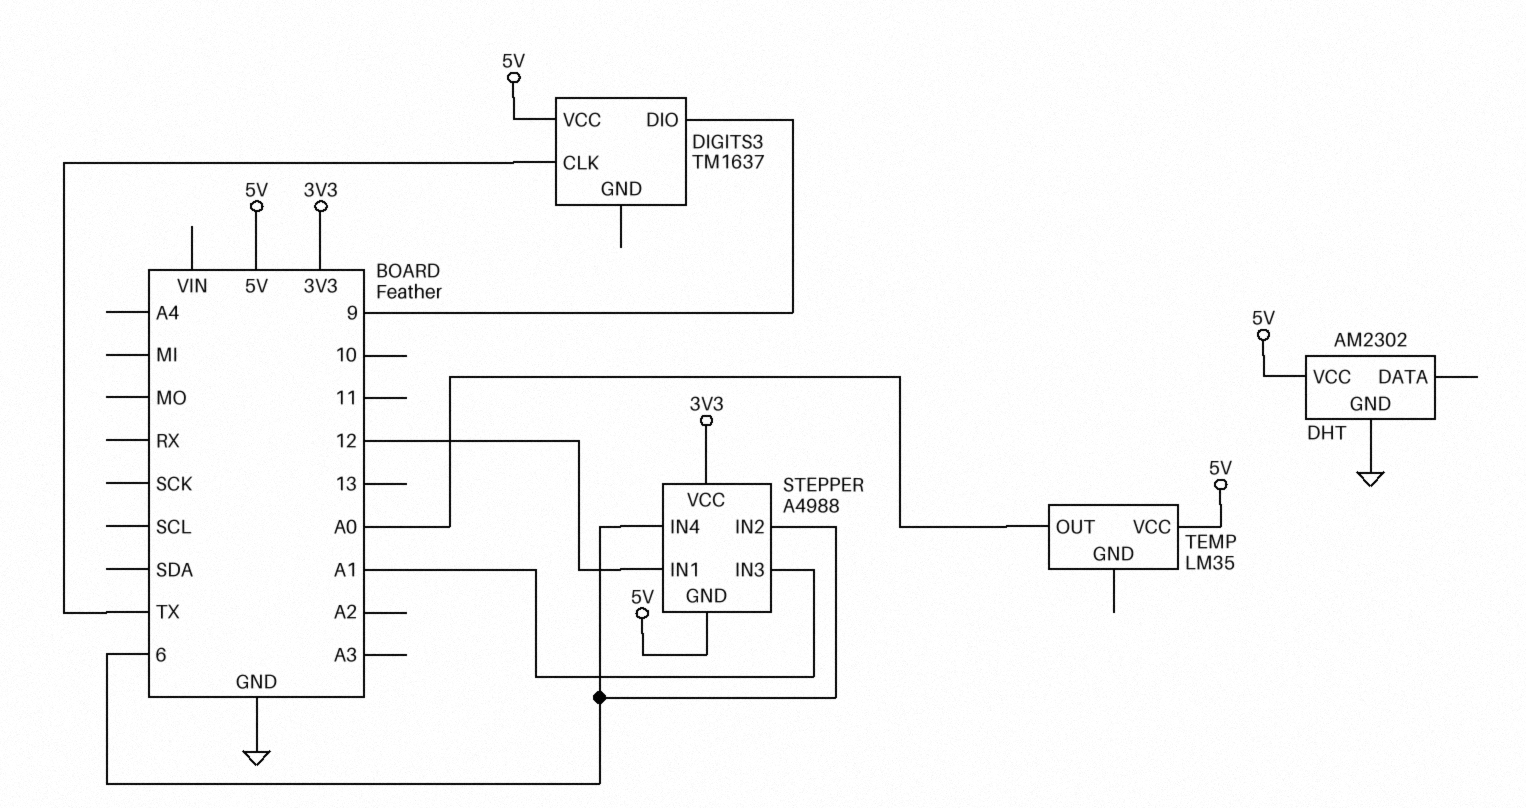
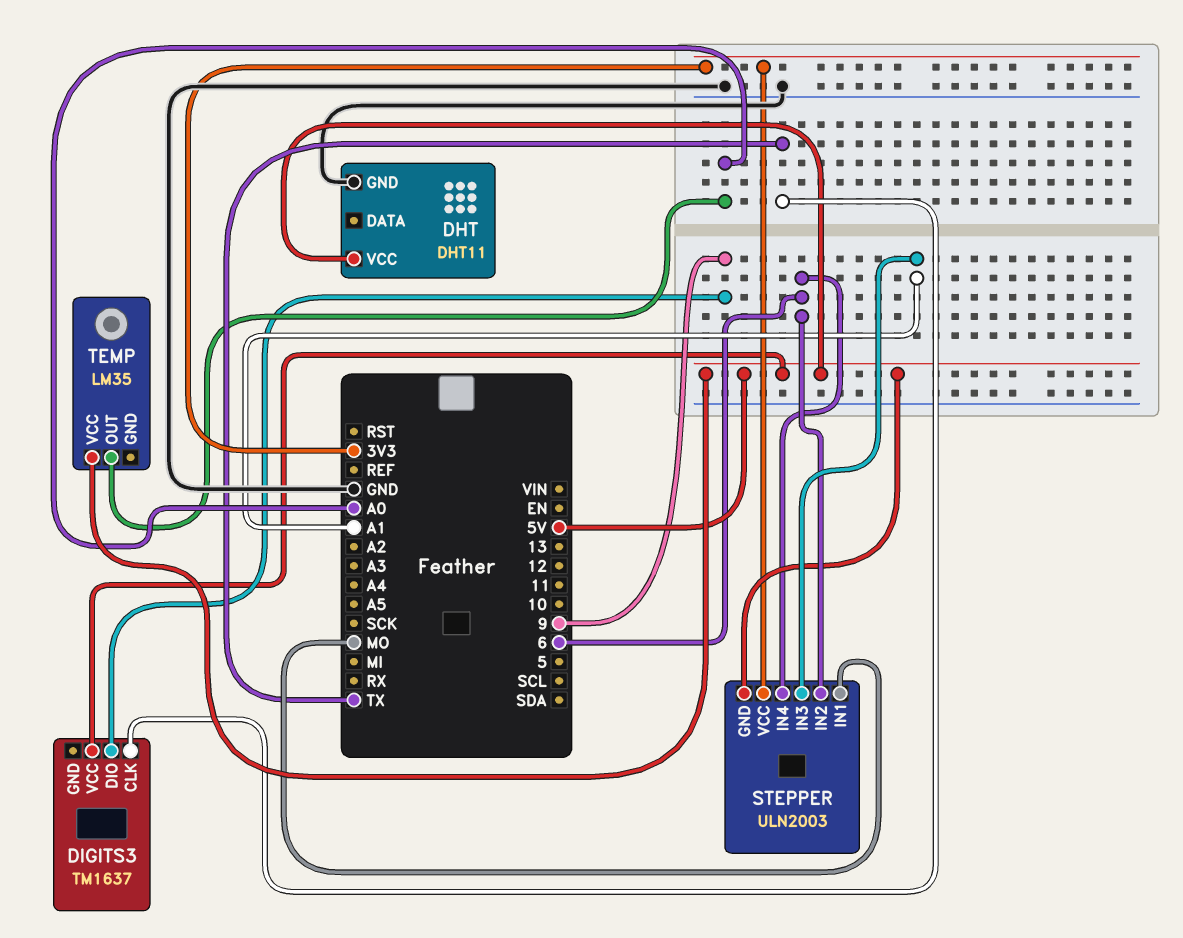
DHT: AM2302 -> DHT11
STEPPER: A4988 -> ULN2003
STEPPER pin IN1: 12 -> MO

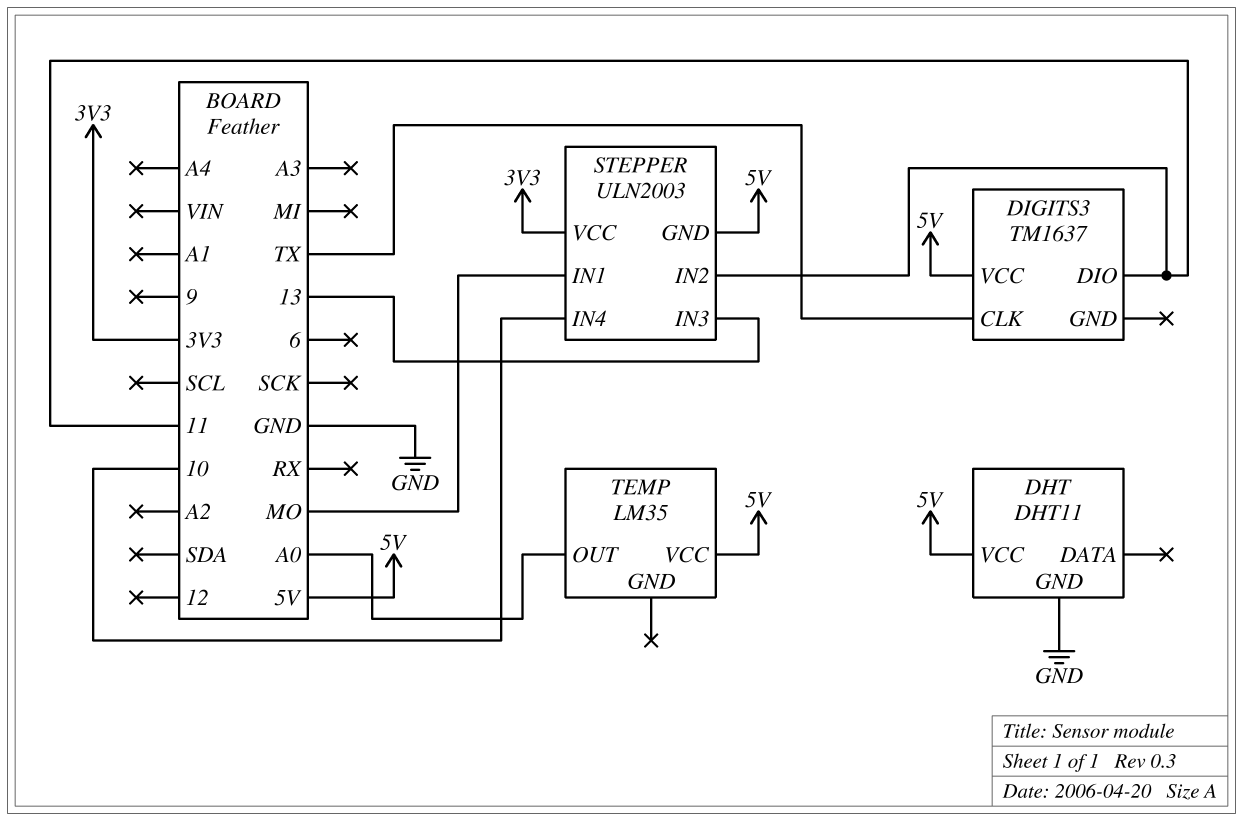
DIGITS3 pin DIO: 9 -> 11
STEPPER pin IN2: 6 -> 11
STEPPER pin IN3: A1 -> 13
STEPPER pin IN4: 6 -> 10

